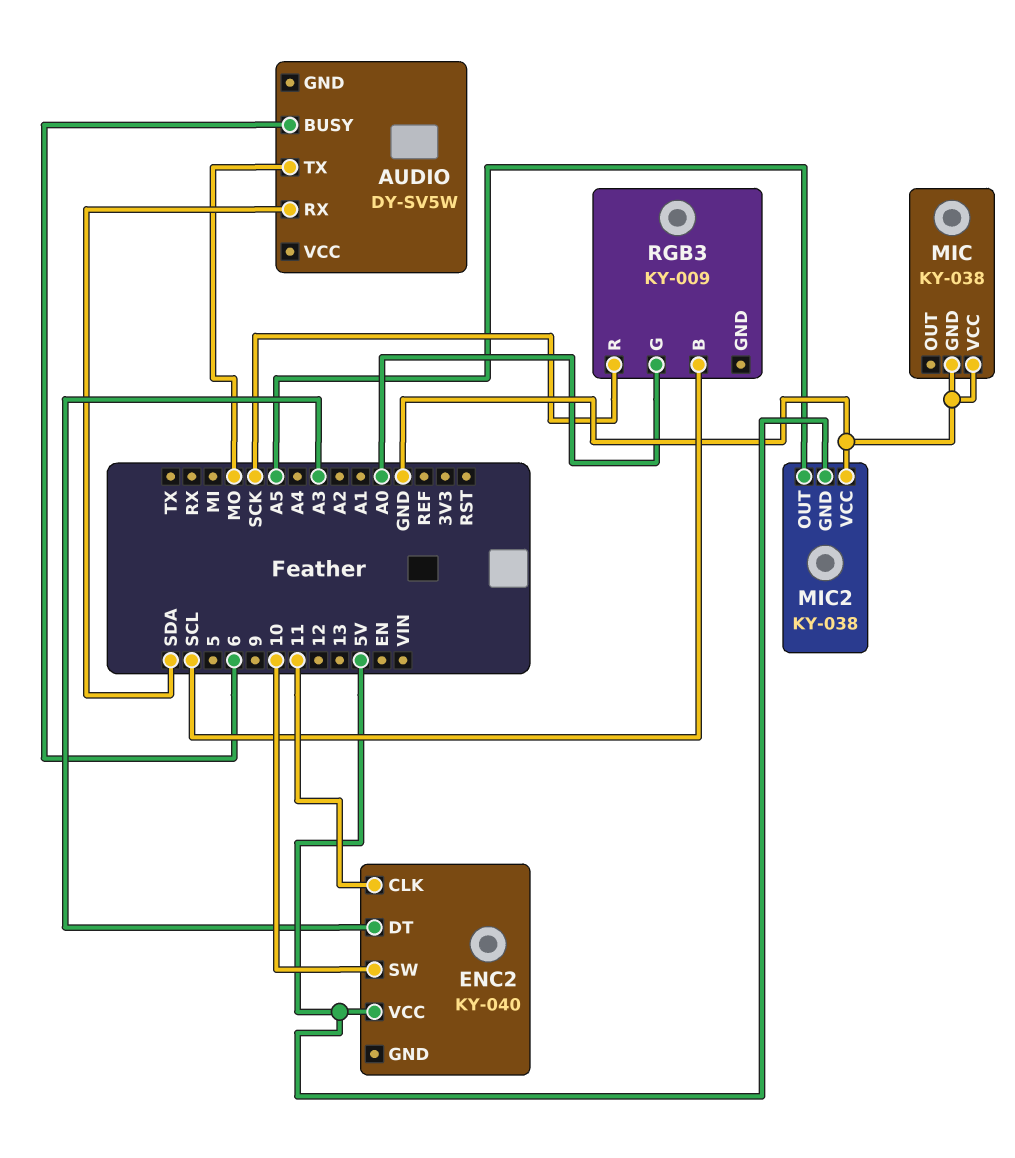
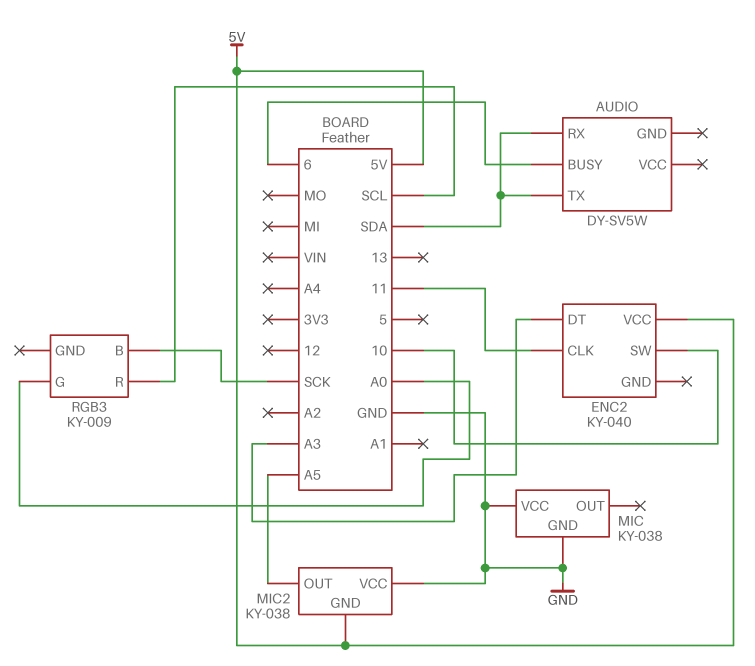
AUDIO pin TX: MO -> SDA
RGB3 pin B: SCL -> SCK
RGB3 pin R: SCK -> SCL

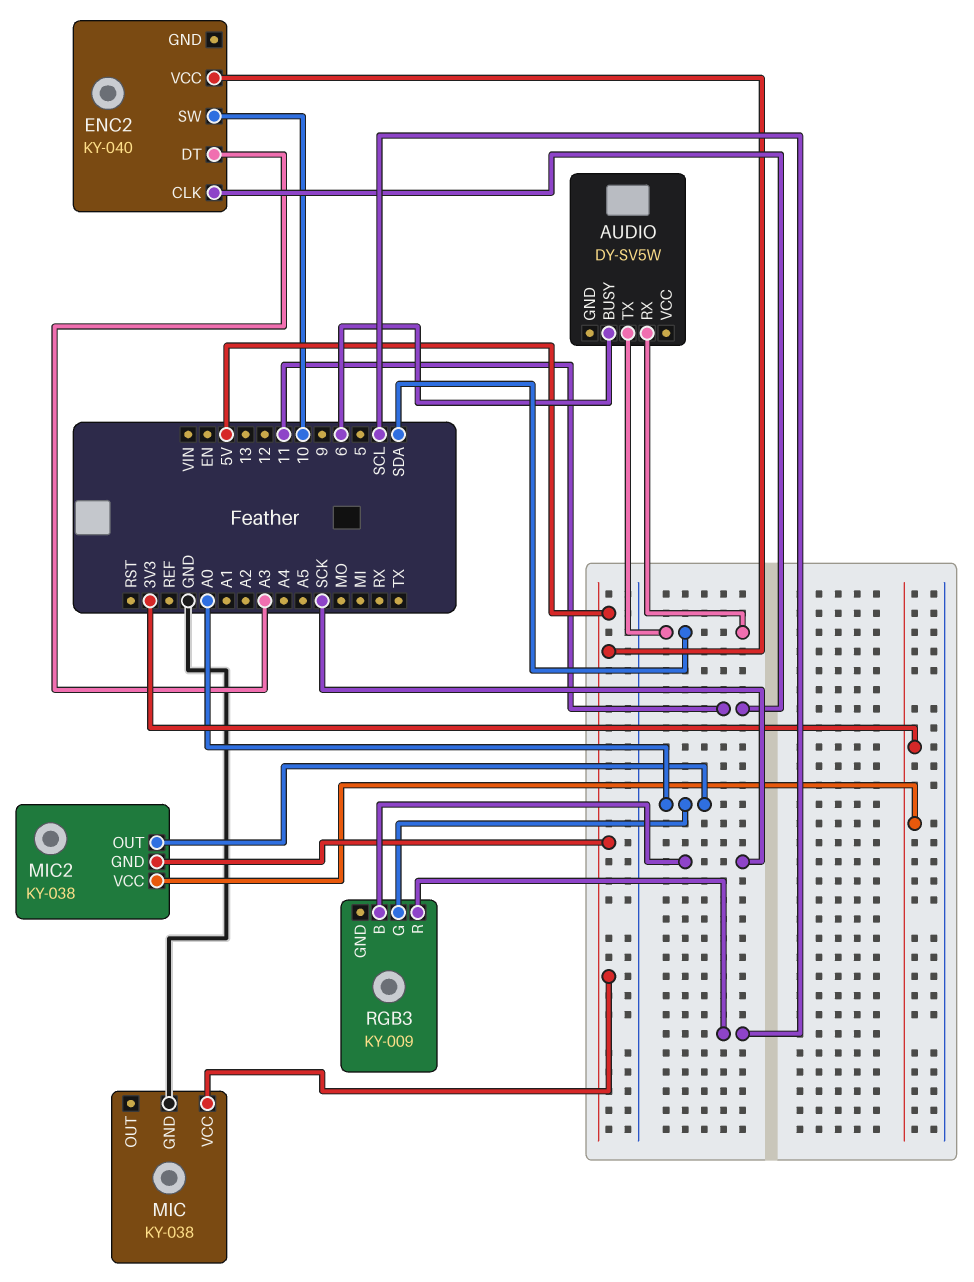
MIC pin VCC: GND -> 5V
MIC2 pin OUT: A5 -> A0
MIC2 pin VCC: GND -> 3V3

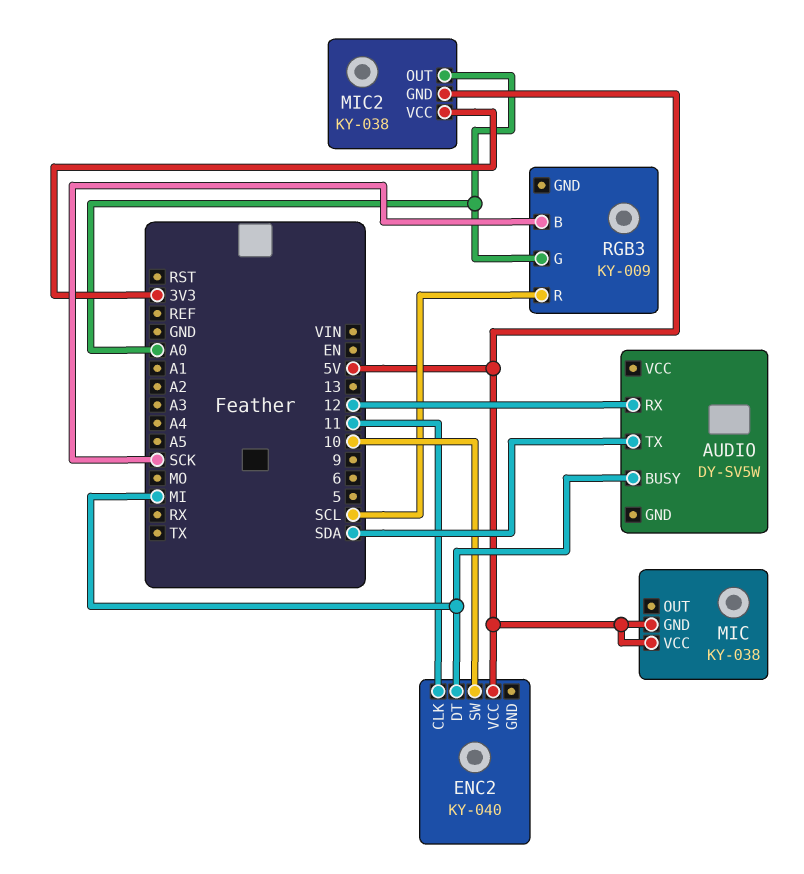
AUDIO pin BUSY: 6 -> MI
AUDIO pin RX: SDA -> 12
ENC2 pin DT: A3 -> MI
MIC pin GND: GND -> 5V

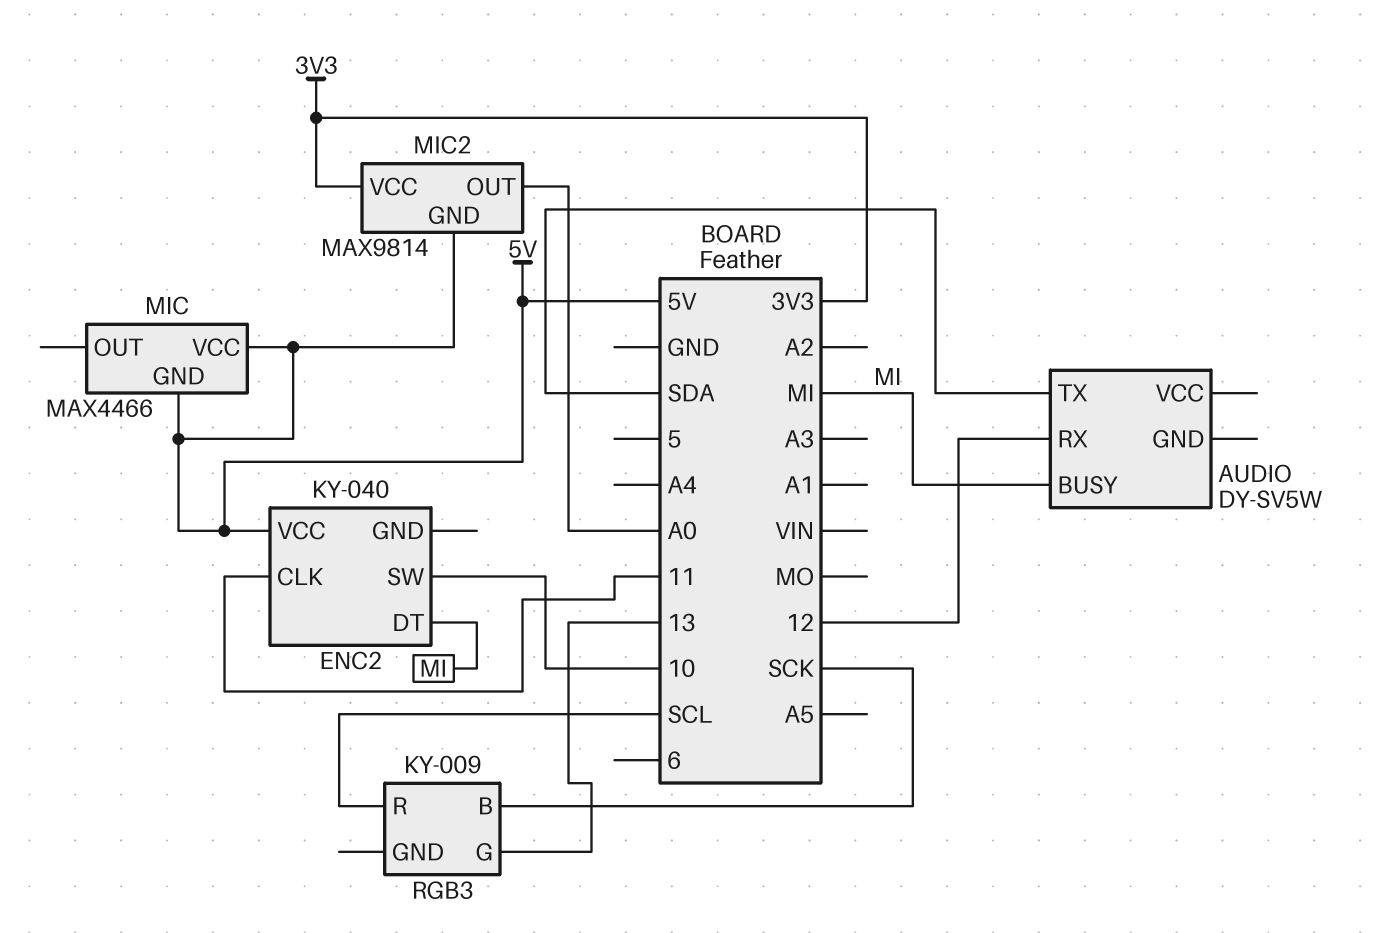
MIC: KY-038 -> MAX4466
MIC2: KY-038 -> MAX9814
RGB3 pin G: A0 -> 13

